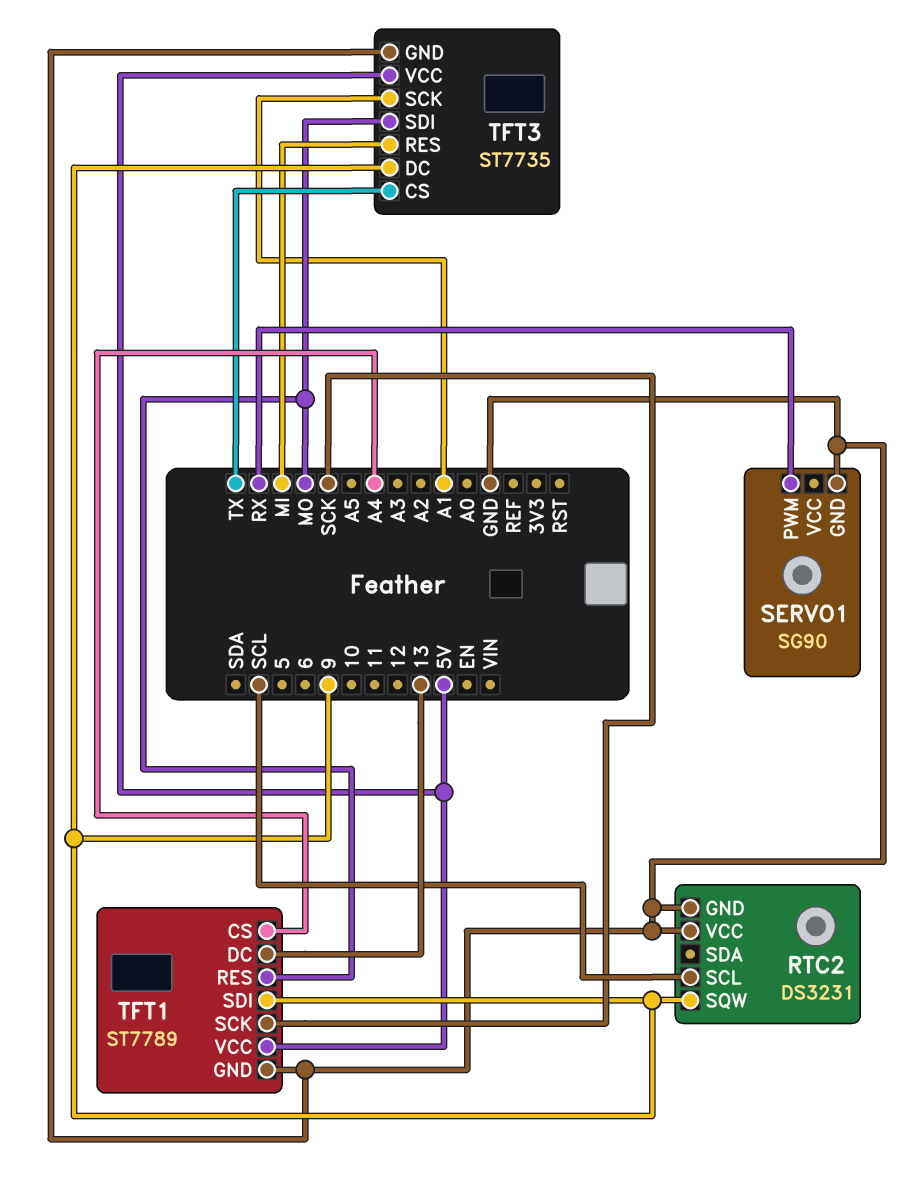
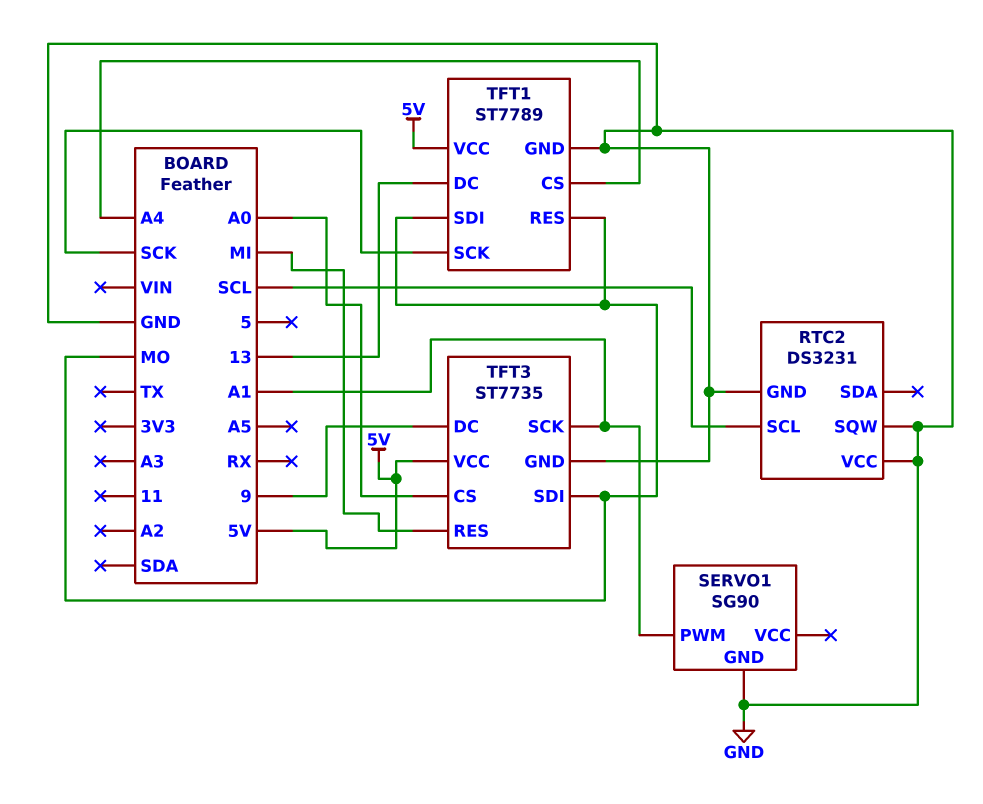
RTC2 pin SQW: 9 -> GND
SERVO1 pin PWM: RX -> A1
TFT1 pin SDI: 9 -> MO
TFT3 pin CS: TX -> A0

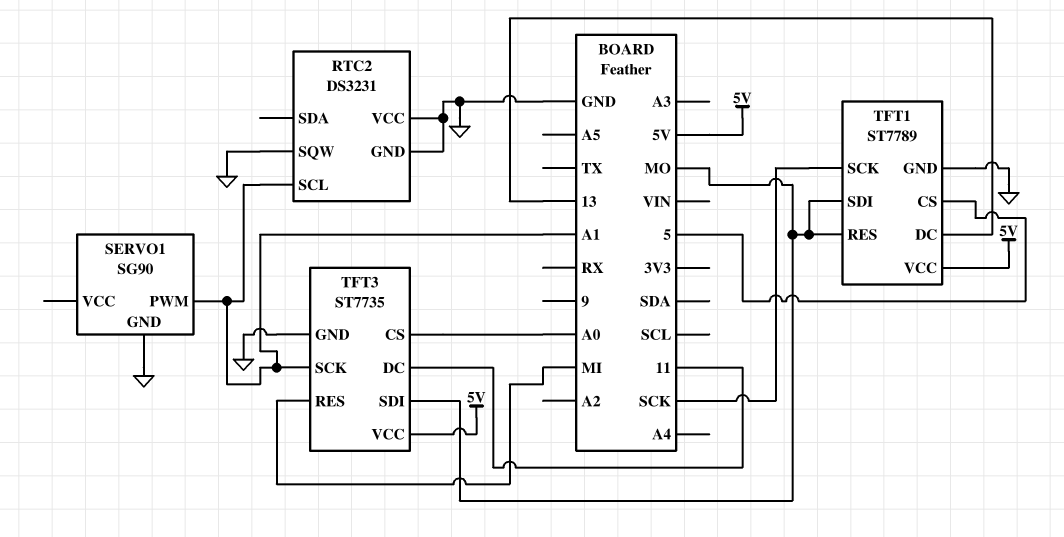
RTC2 pin SCL: SCL -> A1
TFT1 pin CS: A4 -> 5
TFT3 pin DC: 9 -> 11

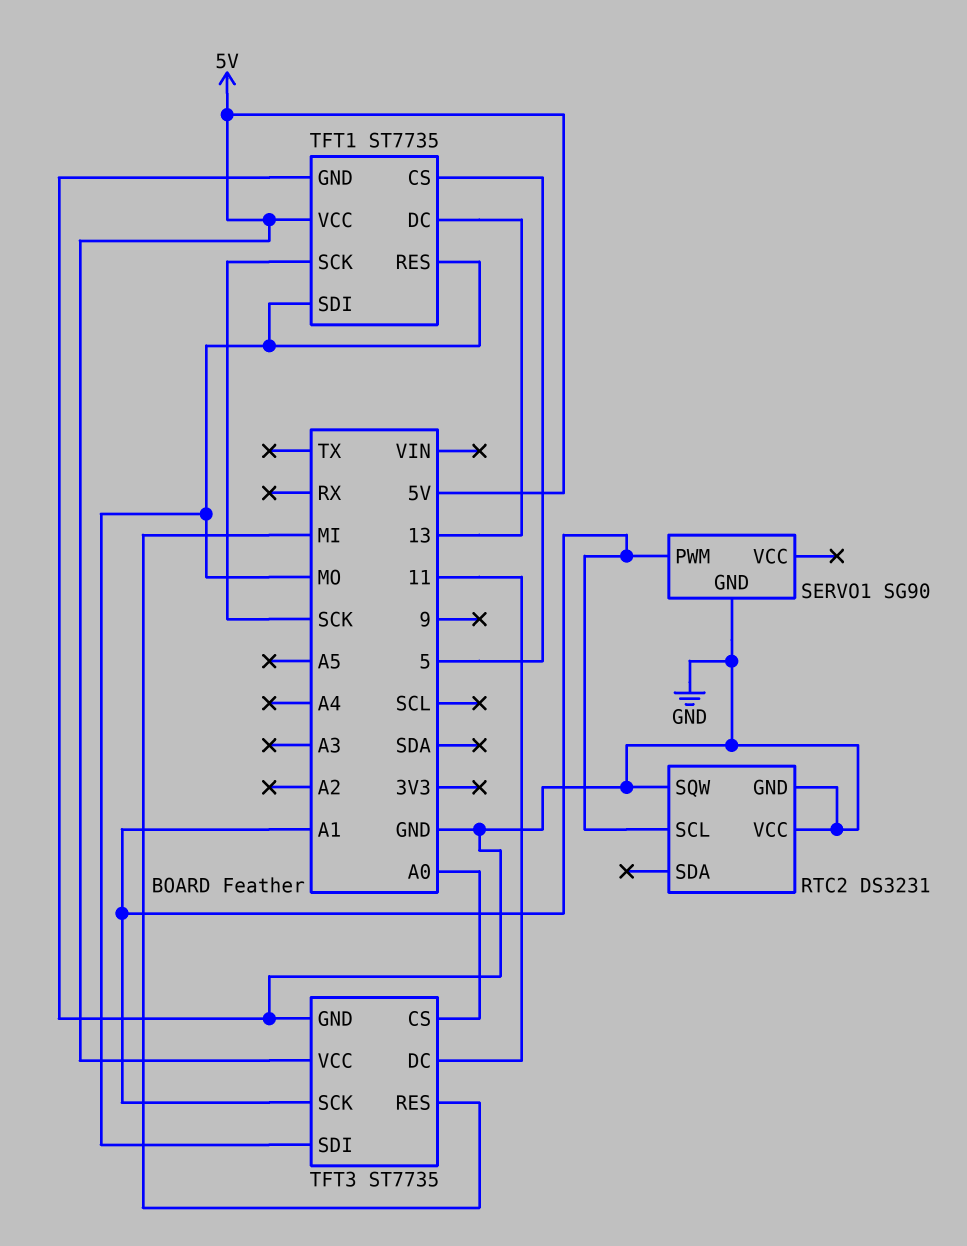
TFT1: ST7789 -> ST7735

